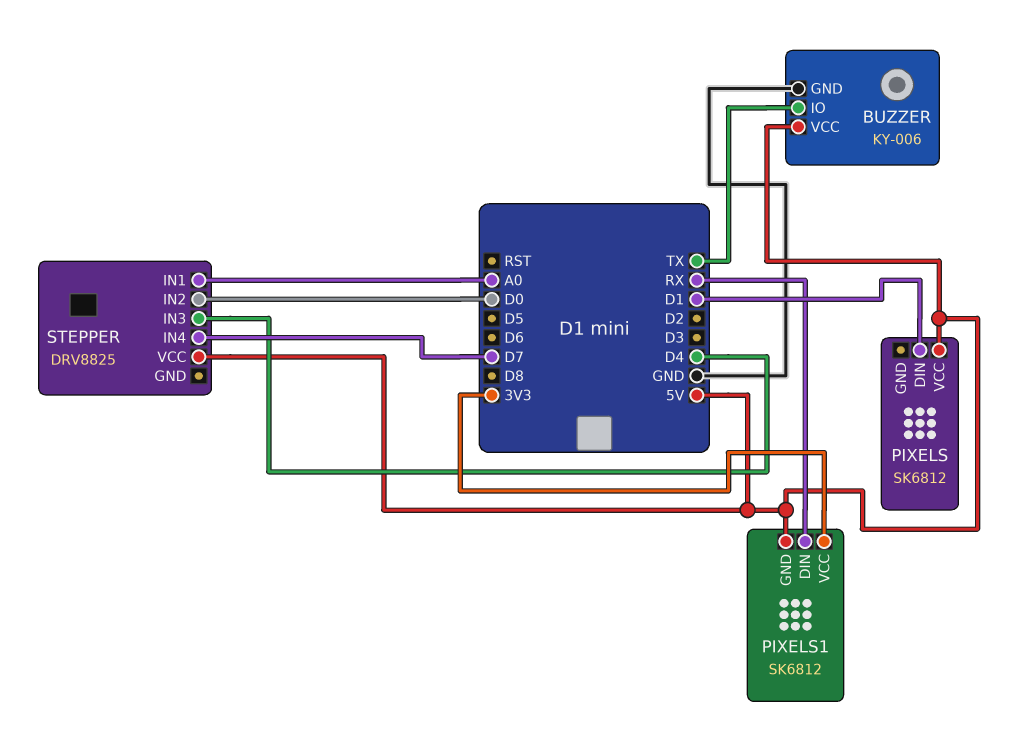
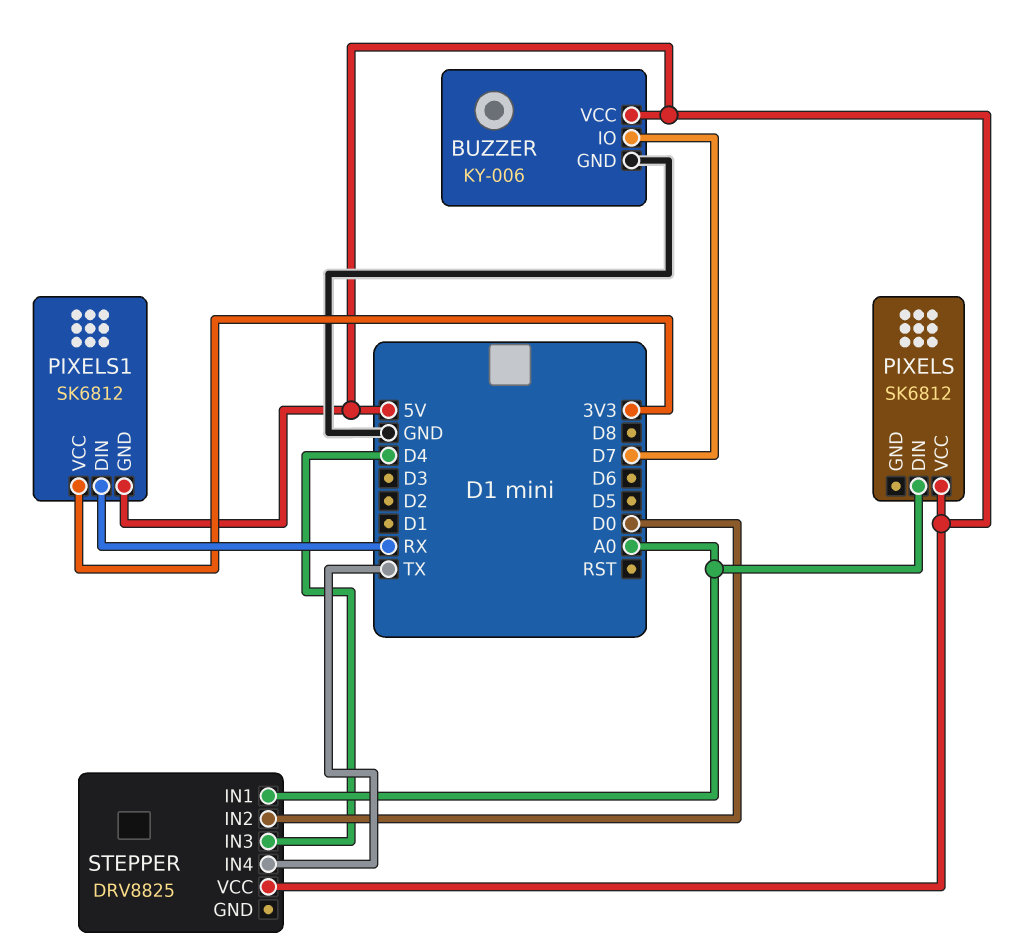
BUZZER pin IO: TX -> D7
PIXELS pin DIN: D1 -> A0
STEPPER pin IN4: D7 -> TX

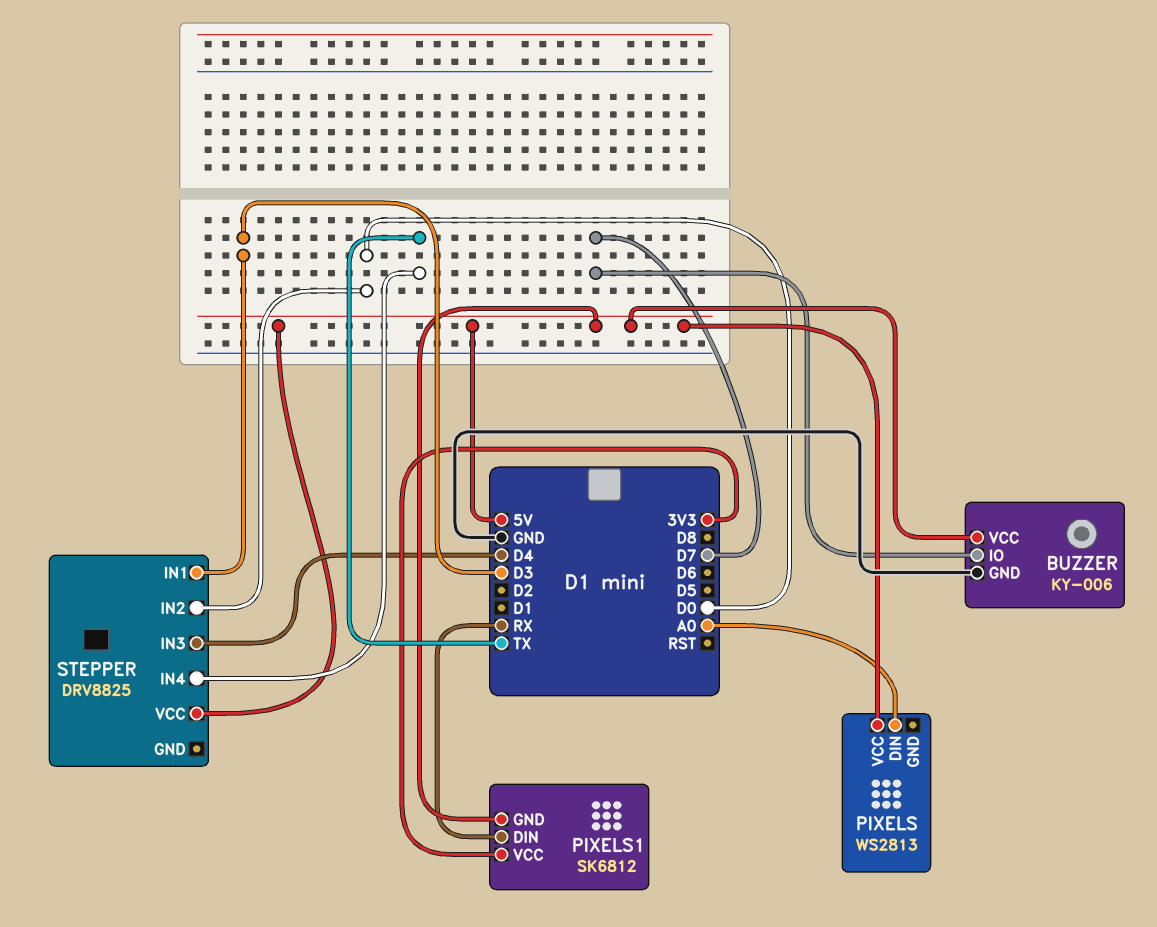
PIXELS: SK6812 -> WS2813
STEPPER pin IN1: A0 -> D3

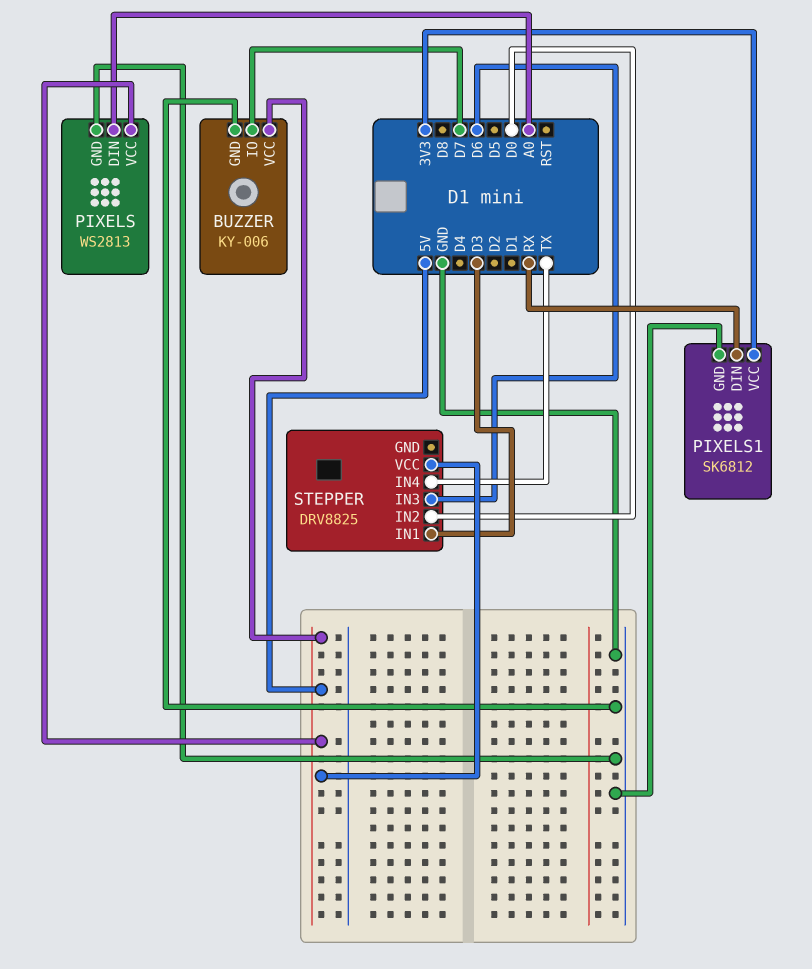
PIXELS pin GND: none -> GND
PIXELS1 pin GND: 5V -> GND
STEPPER pin IN3: D4 -> D6

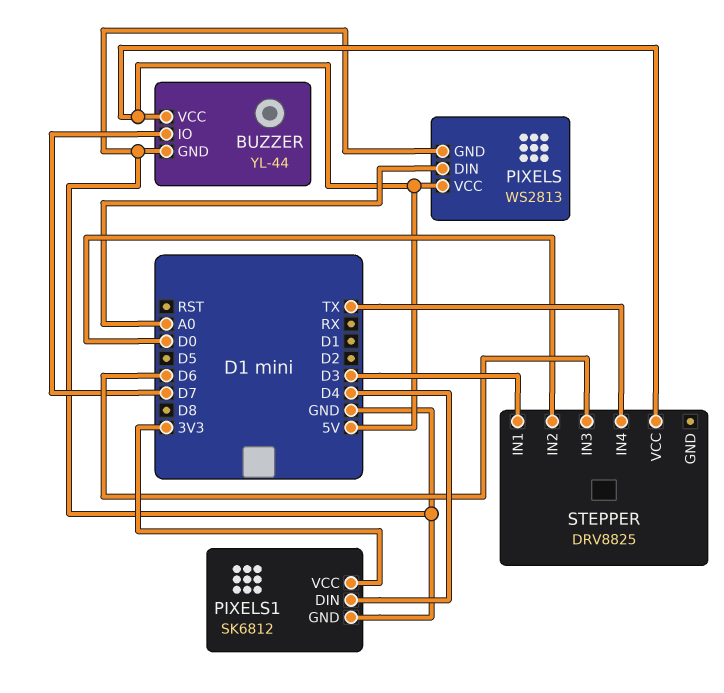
BUZZER: KY-006 -> YL-44
PIXELS1 pin DIN: RX -> D4

